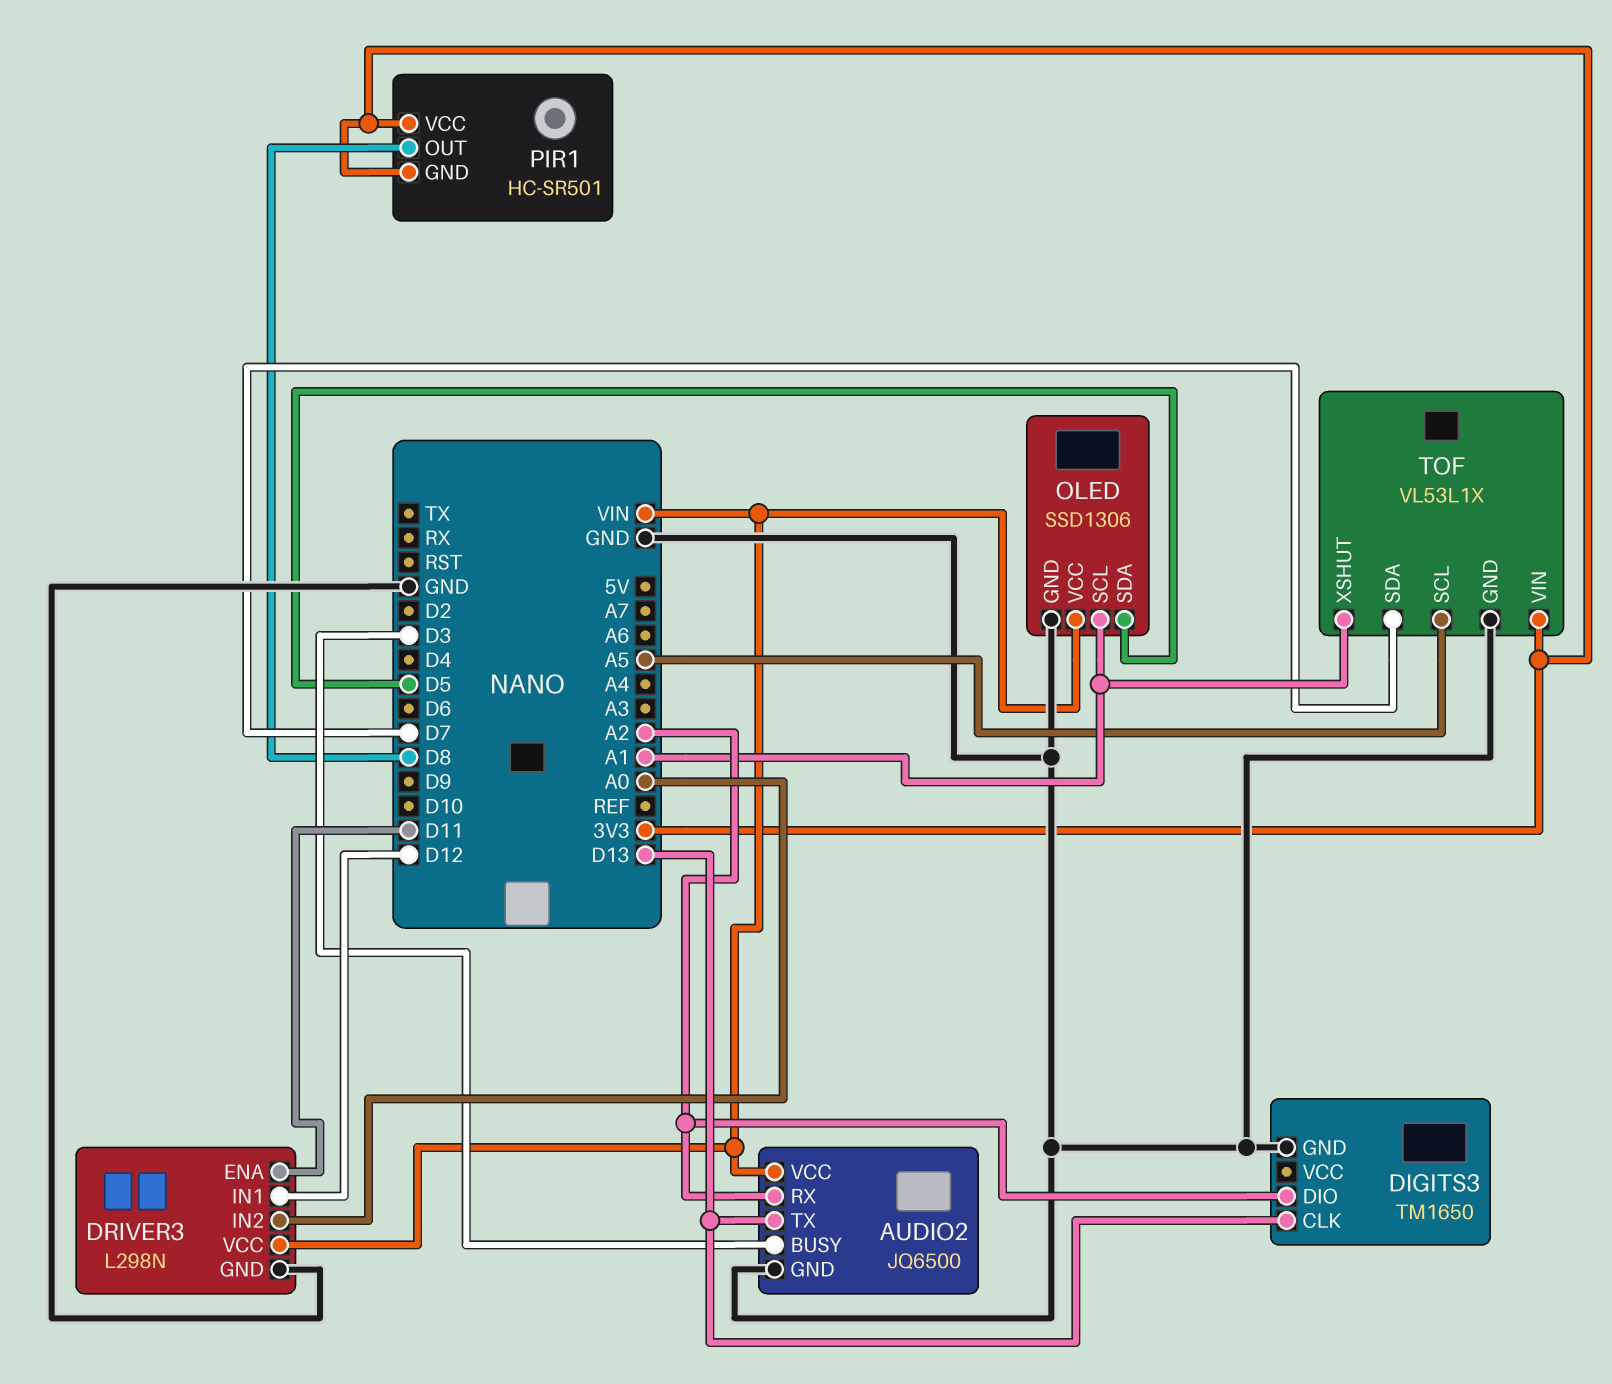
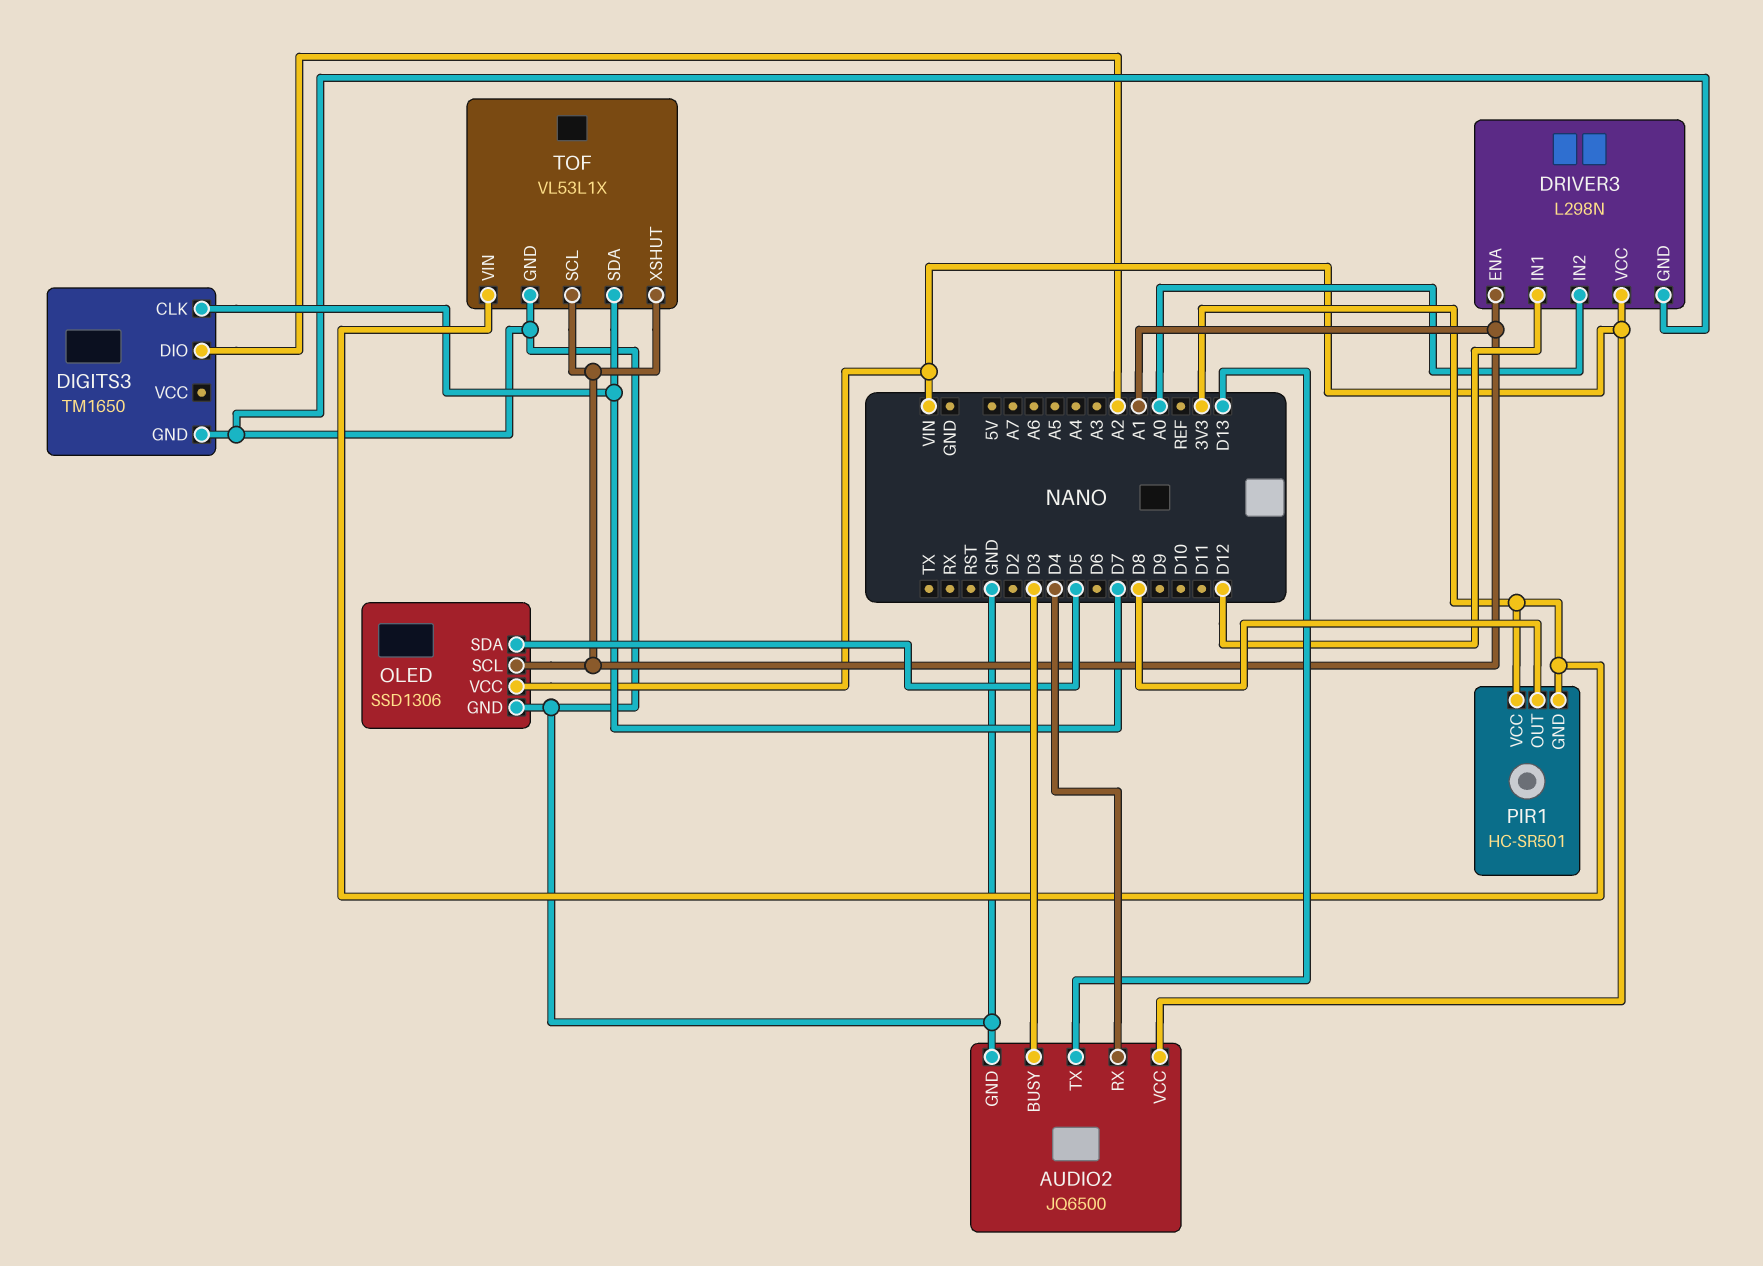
AUDIO2 pin RX: A2 -> D4
DIGITS3 pin CLK: D13 -> D7
DRIVER3 pin ENA: D11 -> A1
TOF pin SCL: A5 -> A1

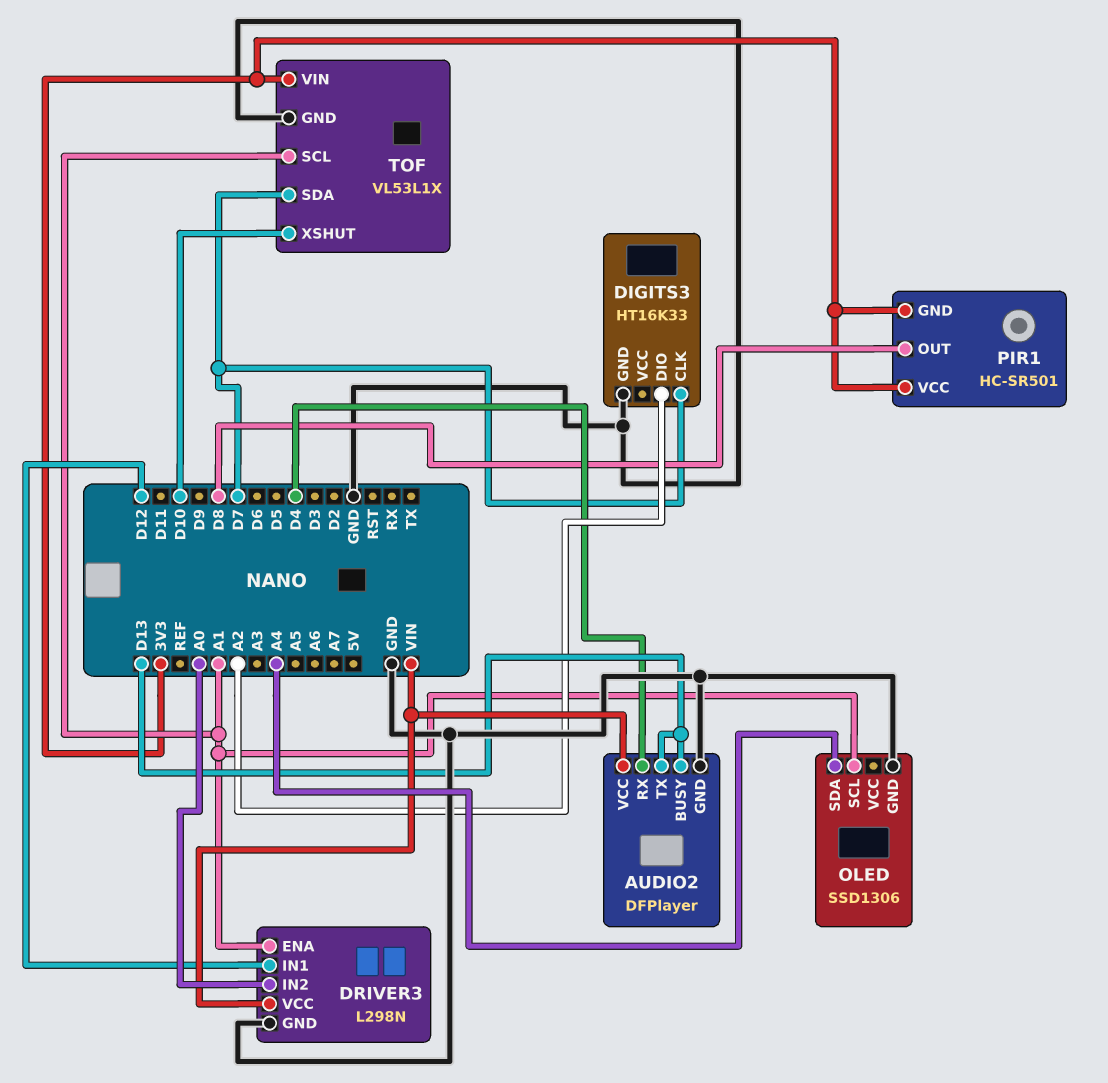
AUDIO2: JQ6500 -> DFPlayer
AUDIO2 pin BUSY: D3 -> D13
DIGITS3: TM1650 -> HT16K33
OLED pin SDA: D5 -> A4
OLED pin VCC: VIN -> none
TOF pin XSHUT: A1 -> D10

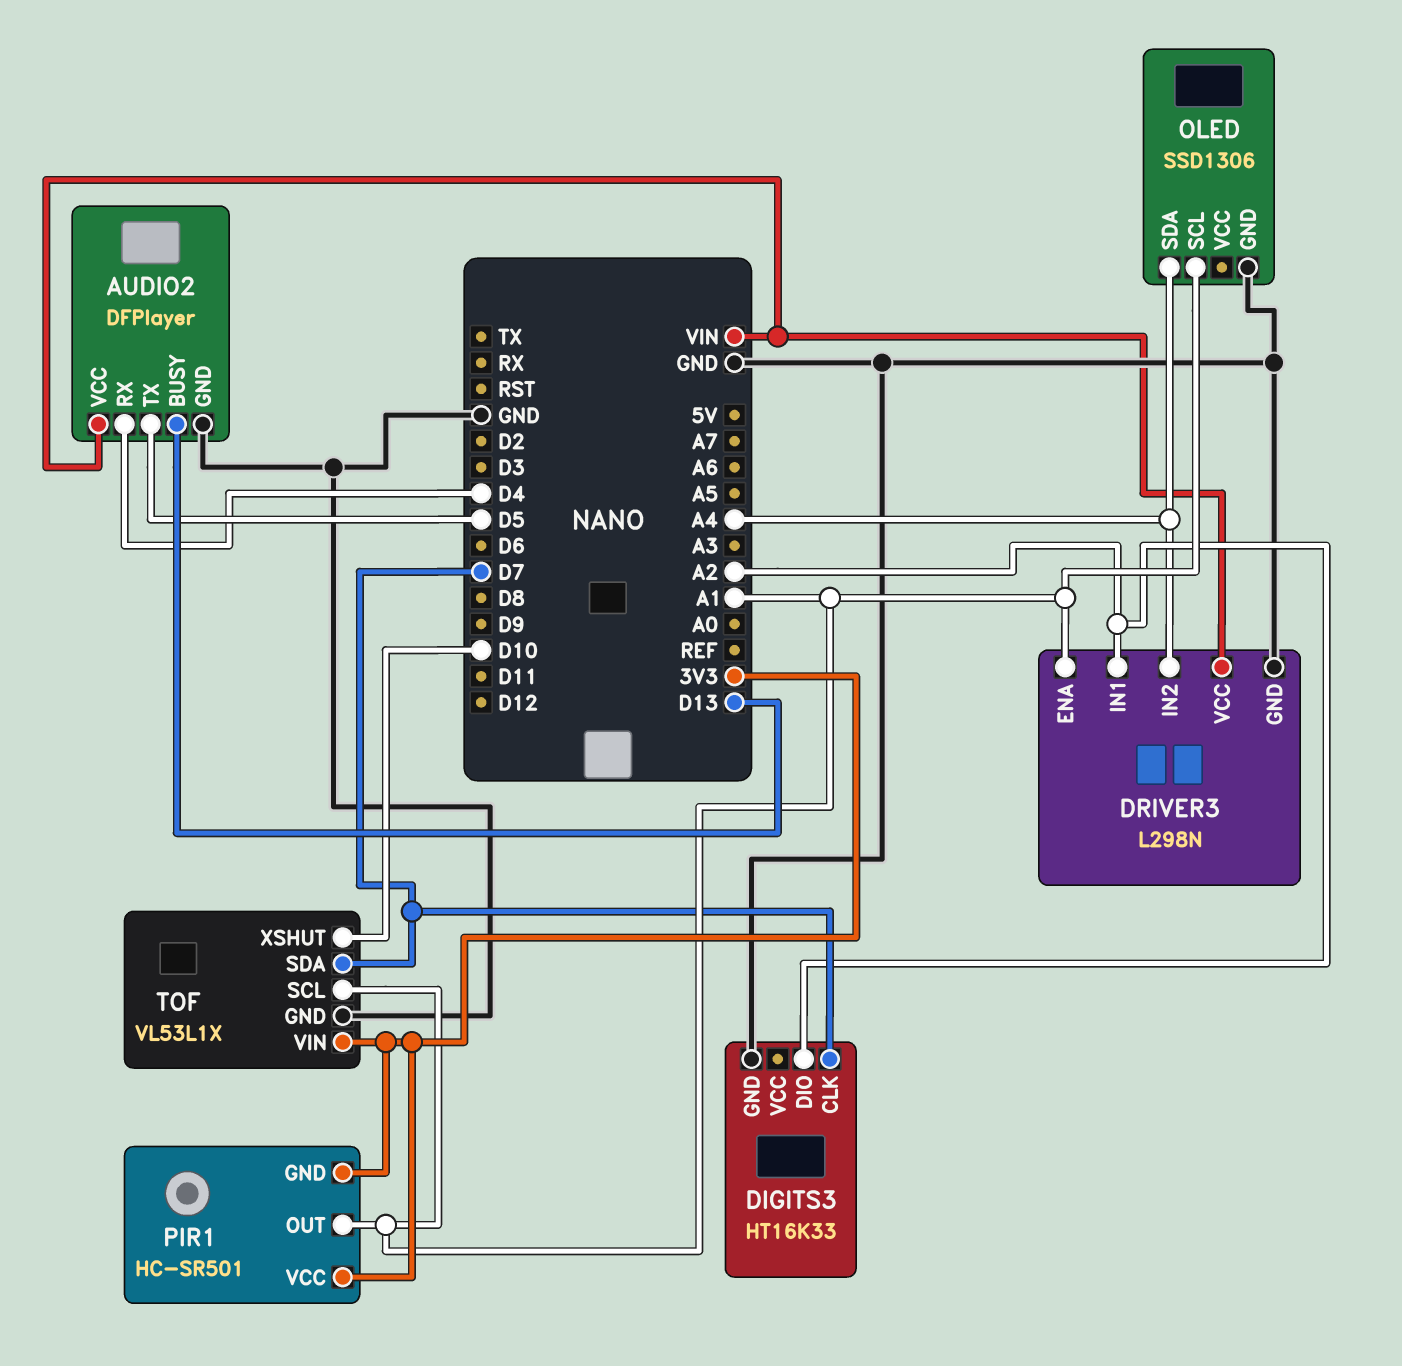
AUDIO2 pin TX: D13 -> D5
DRIVER3 pin IN1: D12 -> A2
DRIVER3 pin IN2: A0 -> A4
PIR1 pin OUT: D8 -> A1

